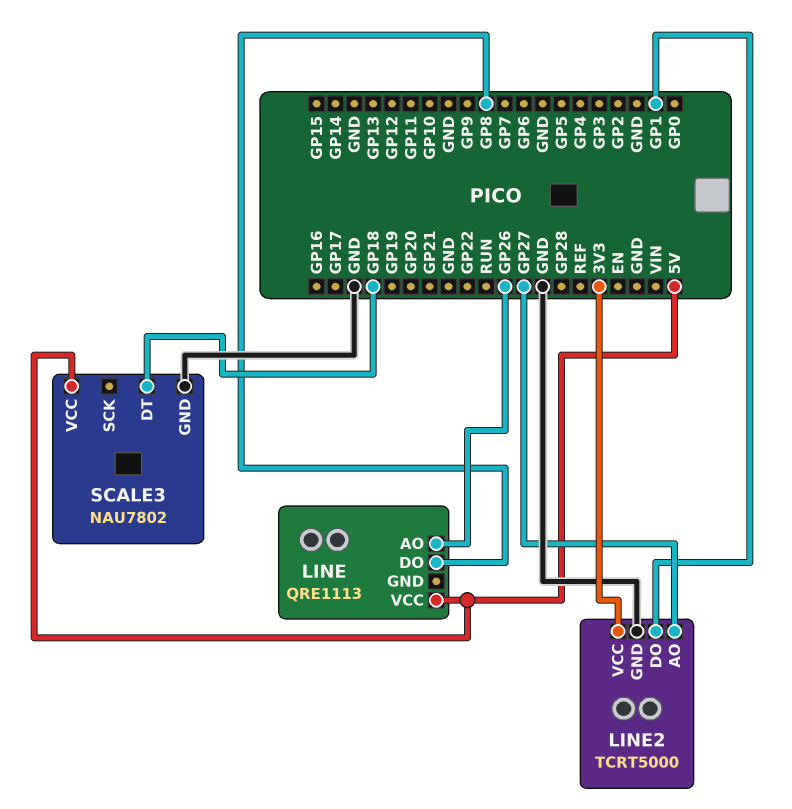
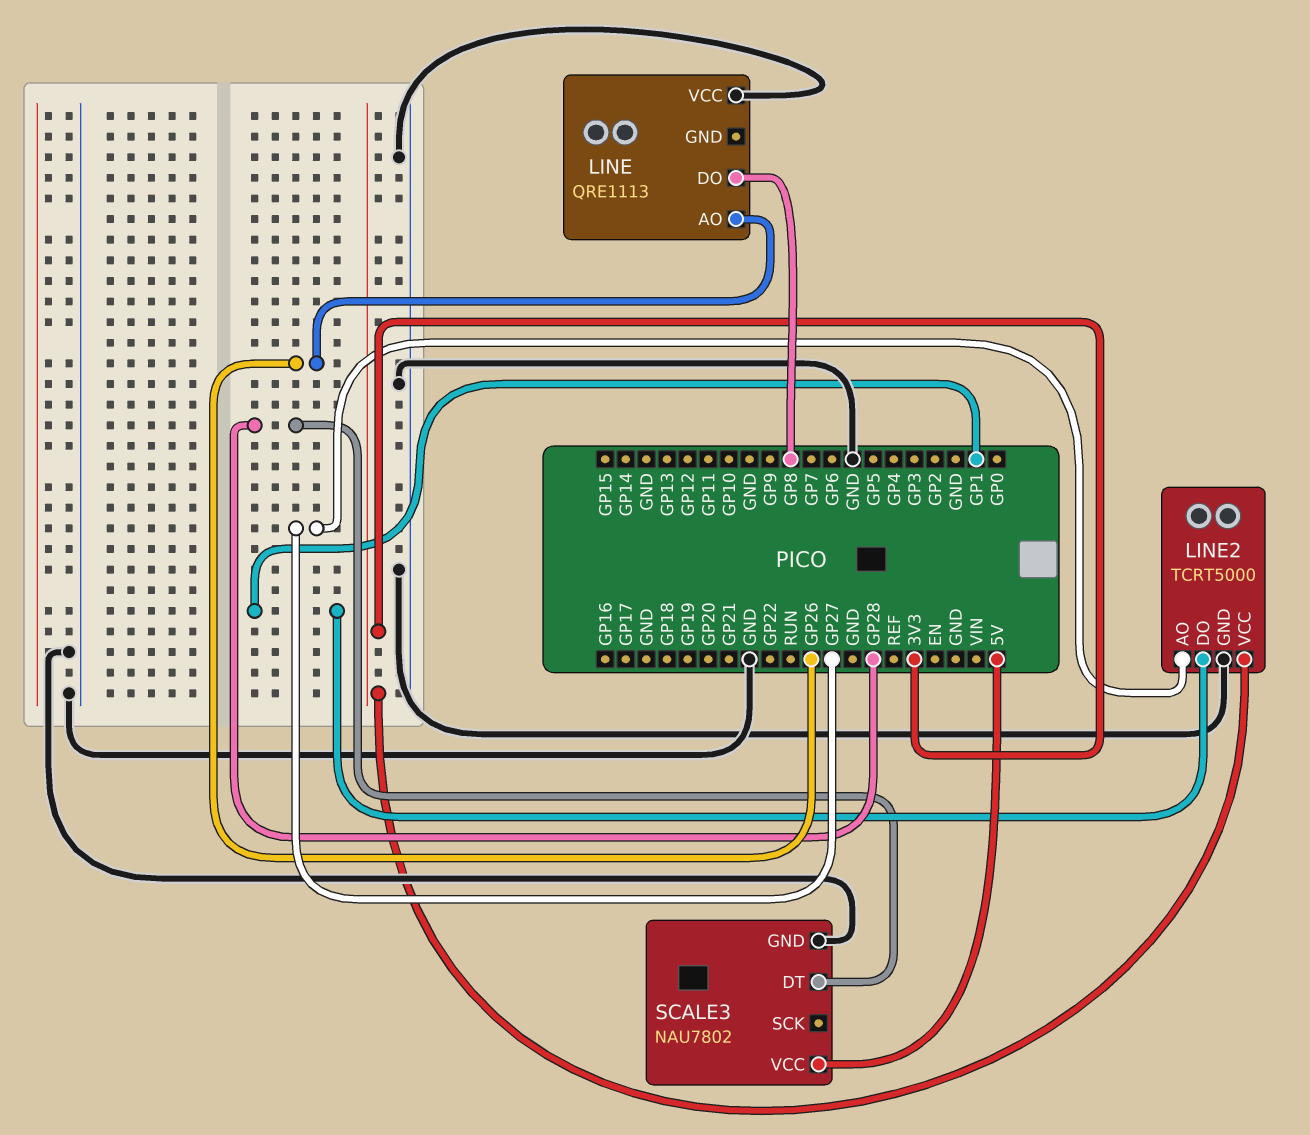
LINE pin VCC: 5V -> GND
SCALE3 pin DT: GP18 -> GP28

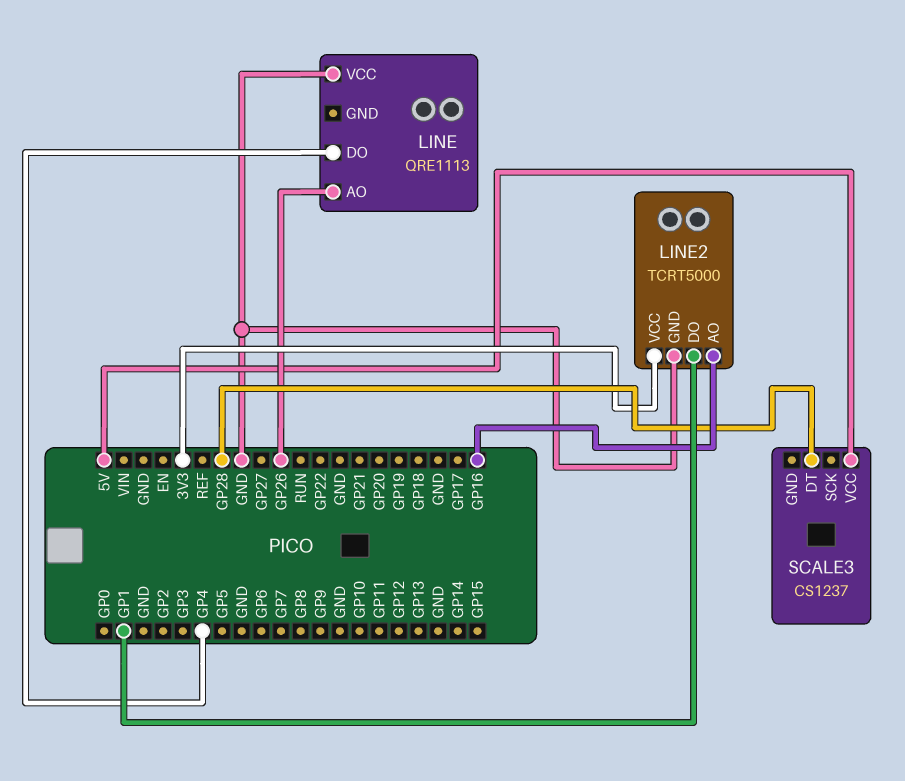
LINE pin DO: GP8 -> GP4
LINE2 pin AO: GP27 -> GP16
SCALE3: NAU7802 -> CS1237
SCALE3 pin GND: GND -> none

